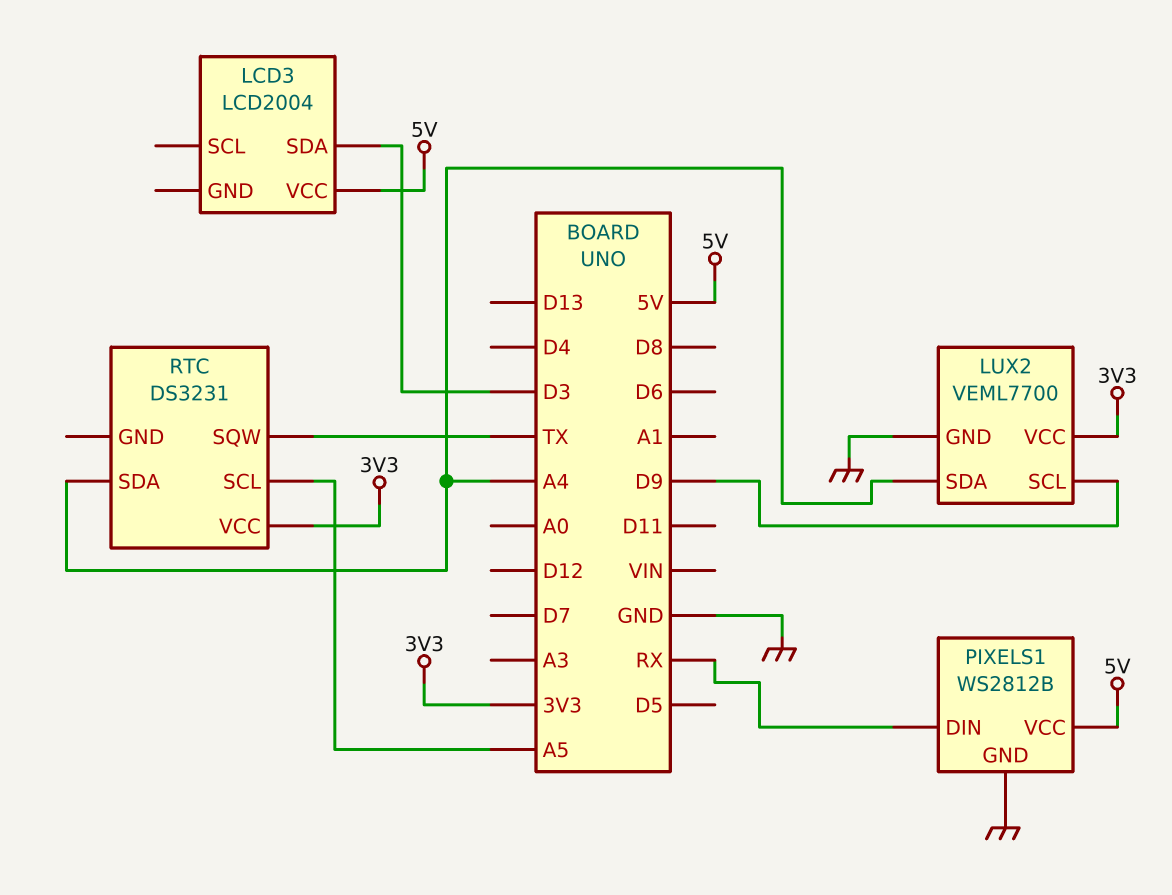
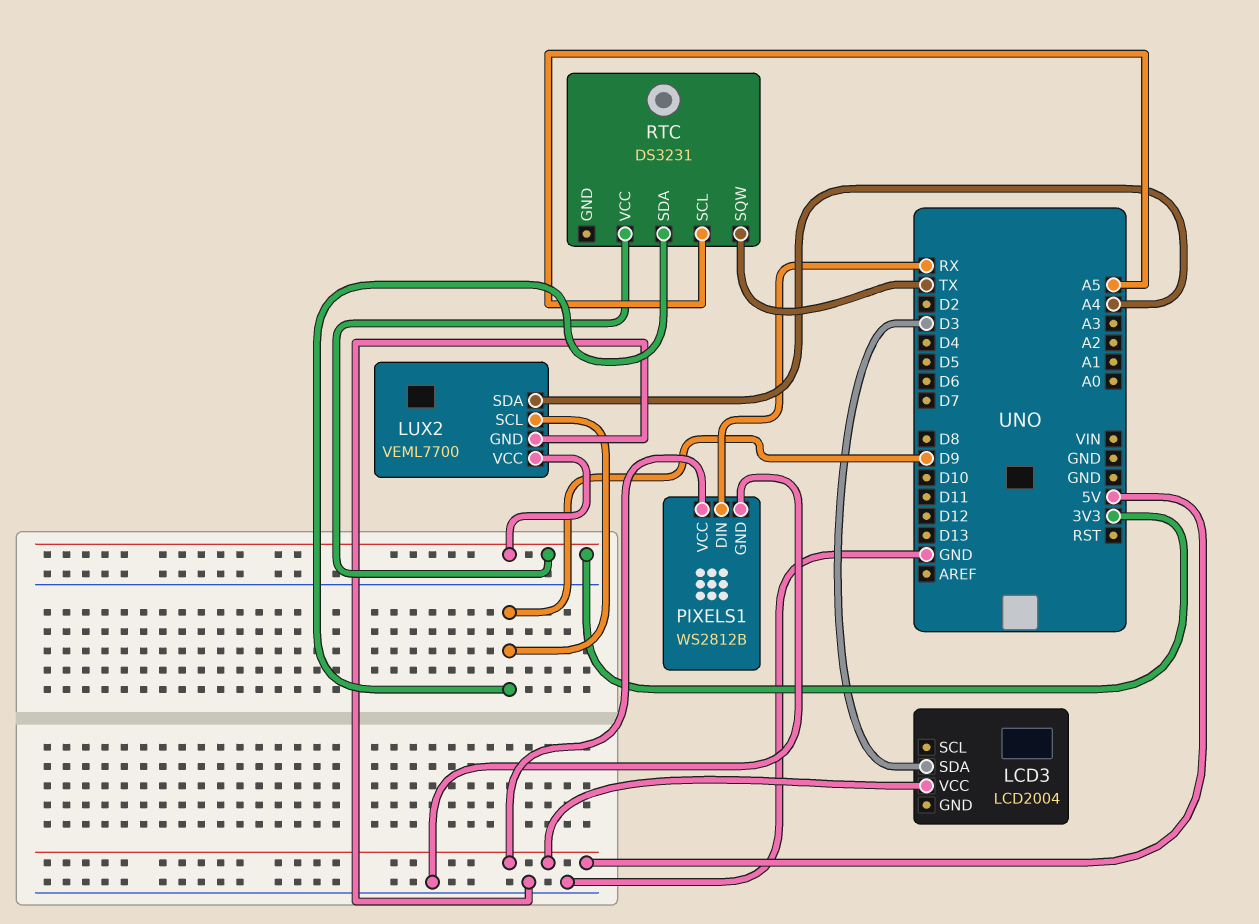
RTC pin SDA: A4 -> D9

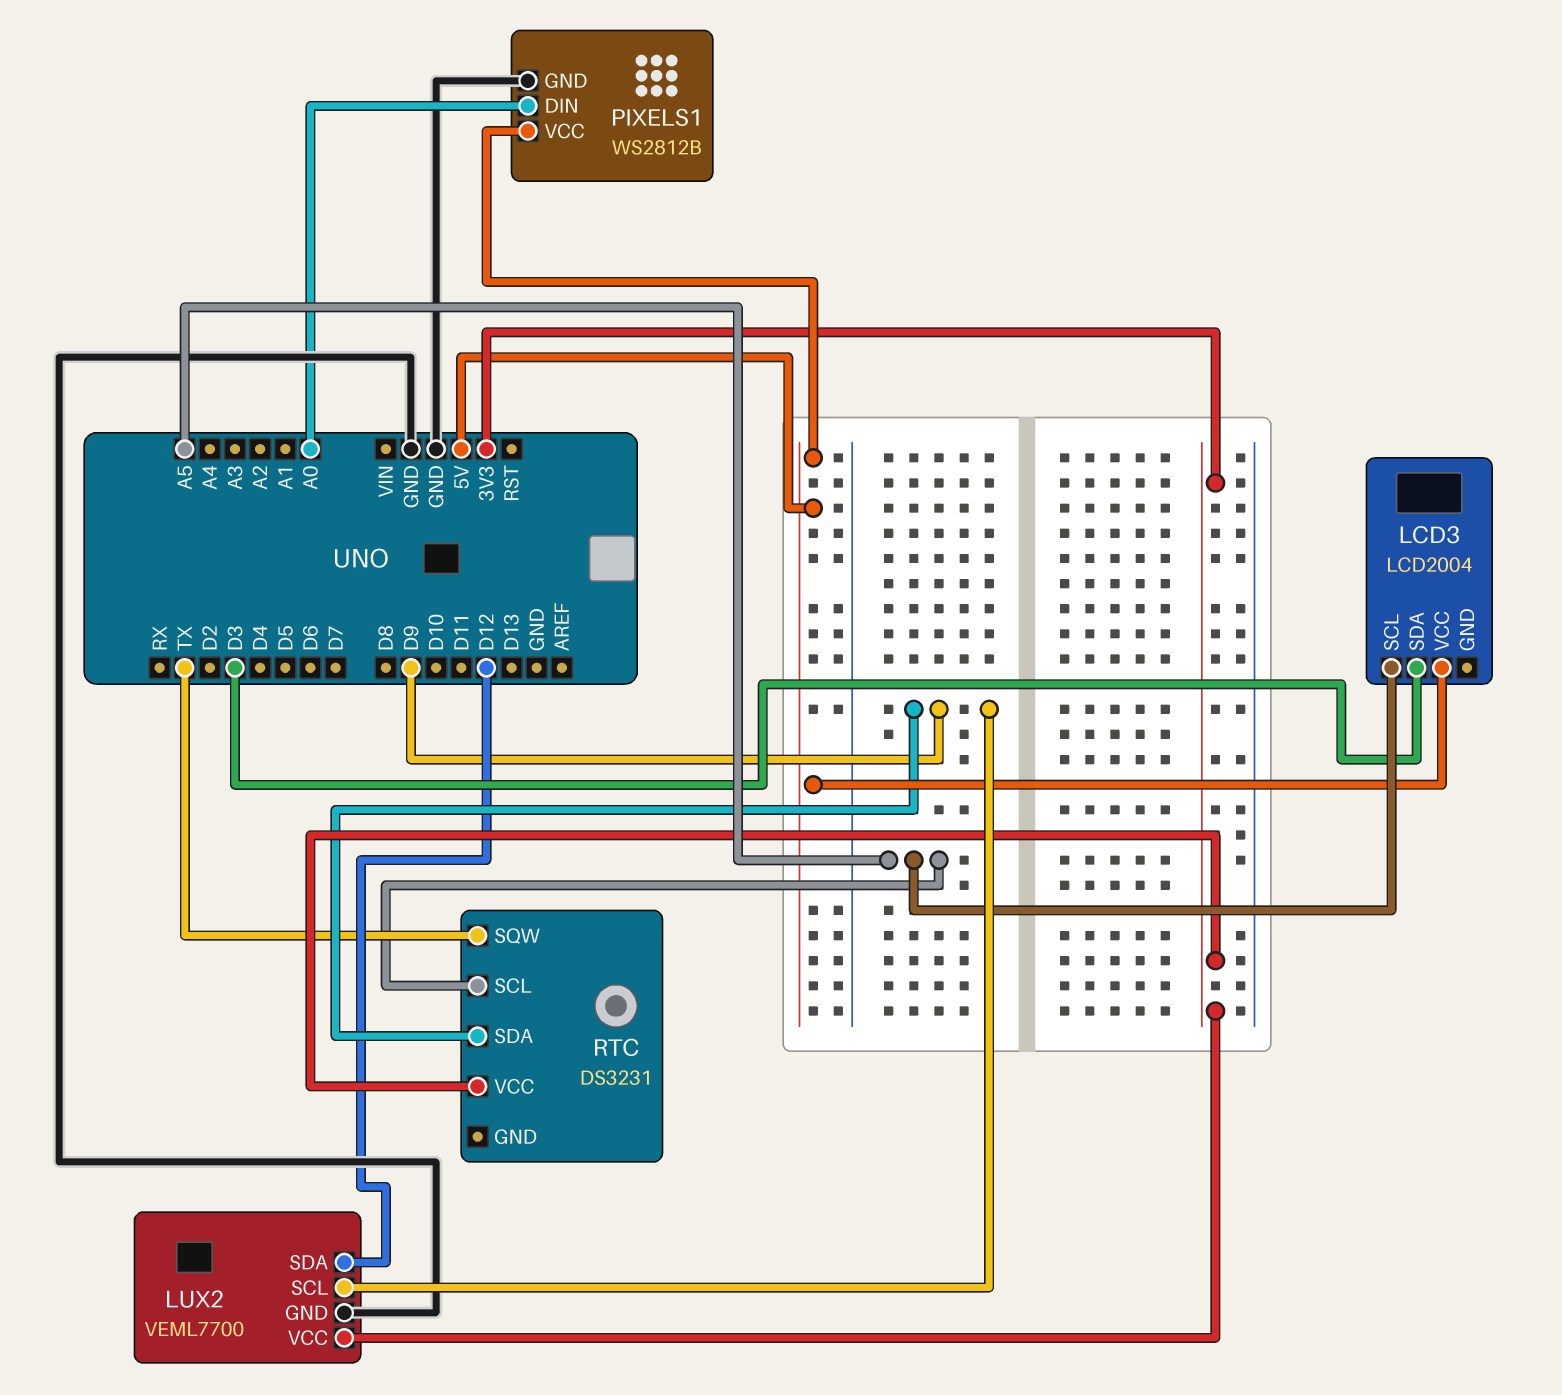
LCD3 pin SCL: none -> A5
LUX2 pin SDA: A4 -> D12
PIXELS1 pin DIN: RX -> A0

